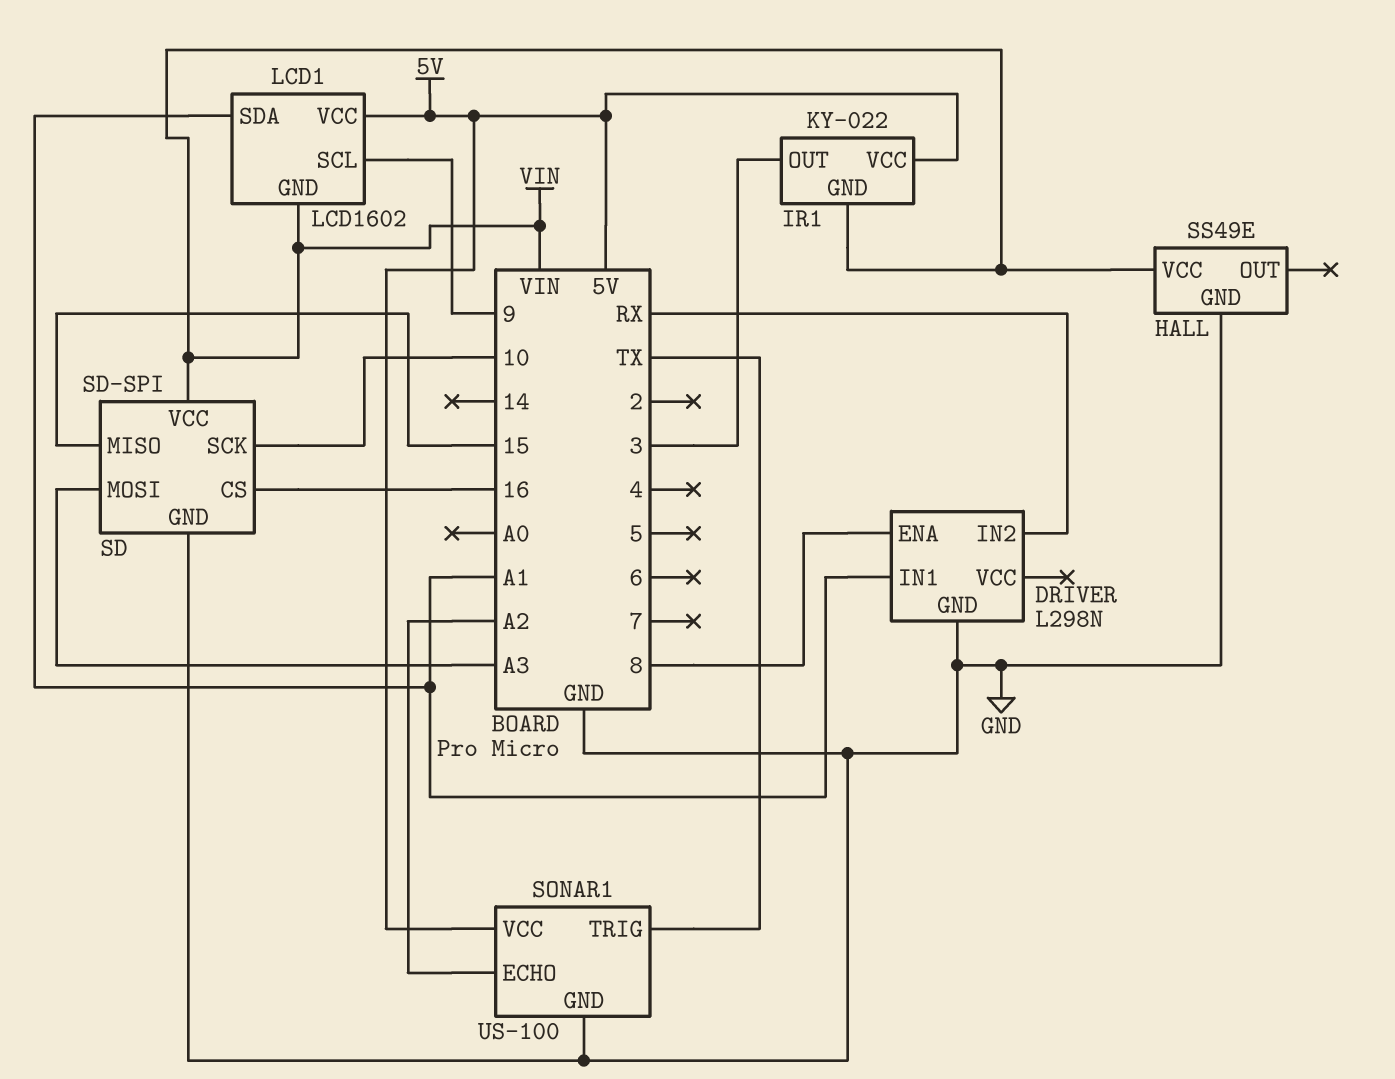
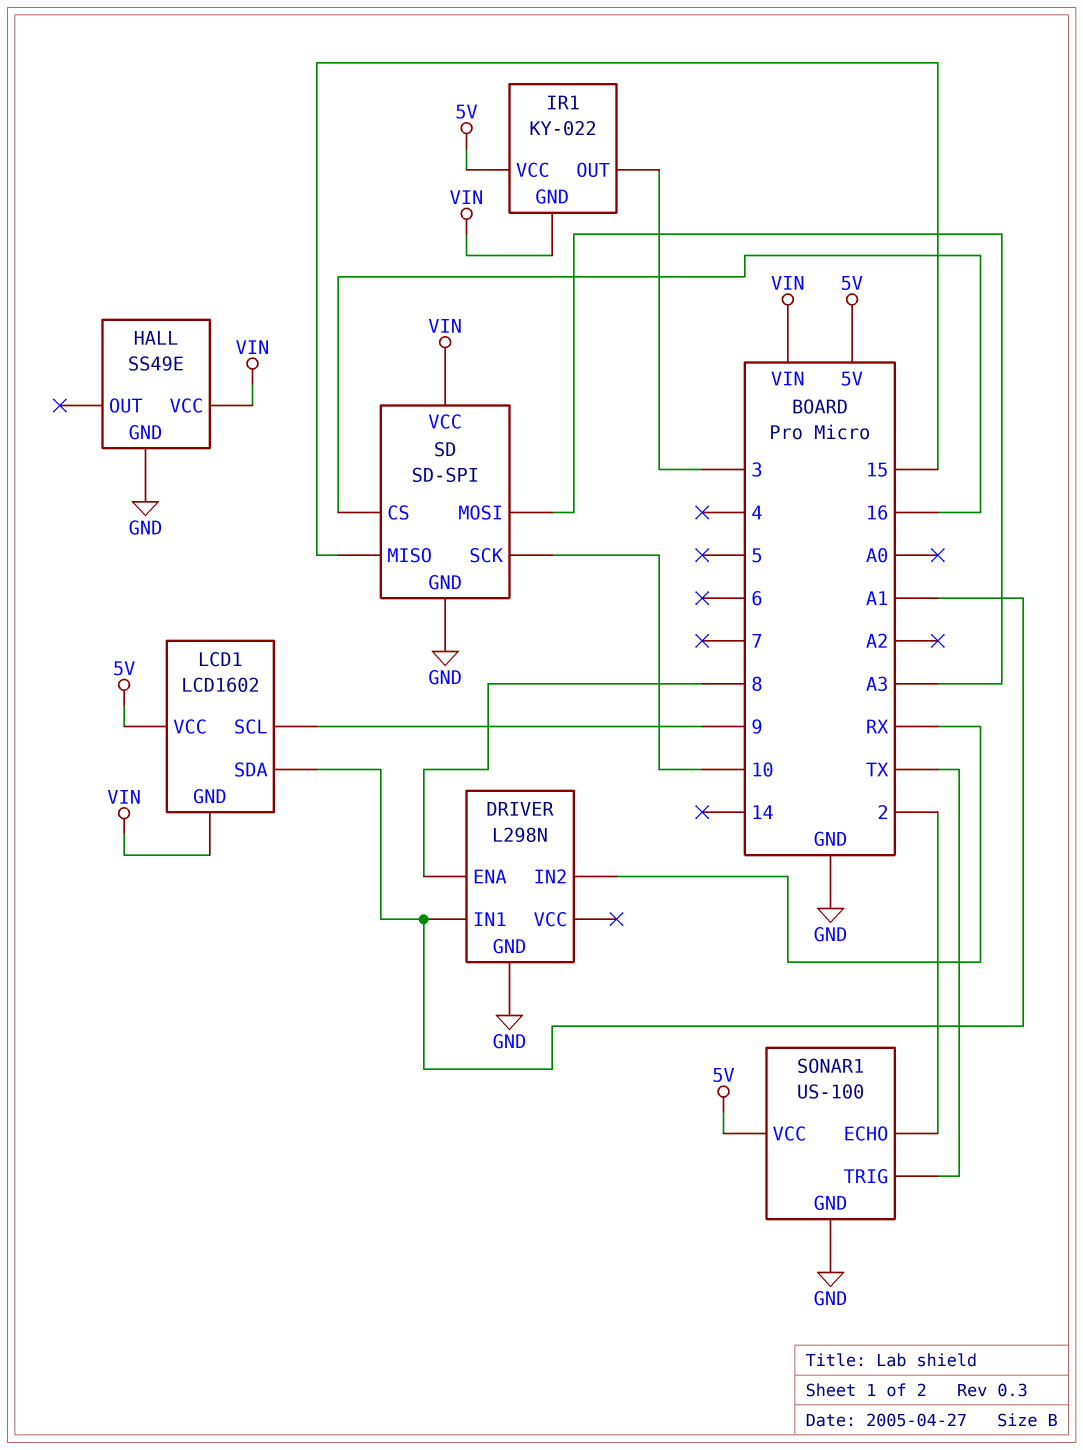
SONAR1 pin ECHO: A2 -> 2

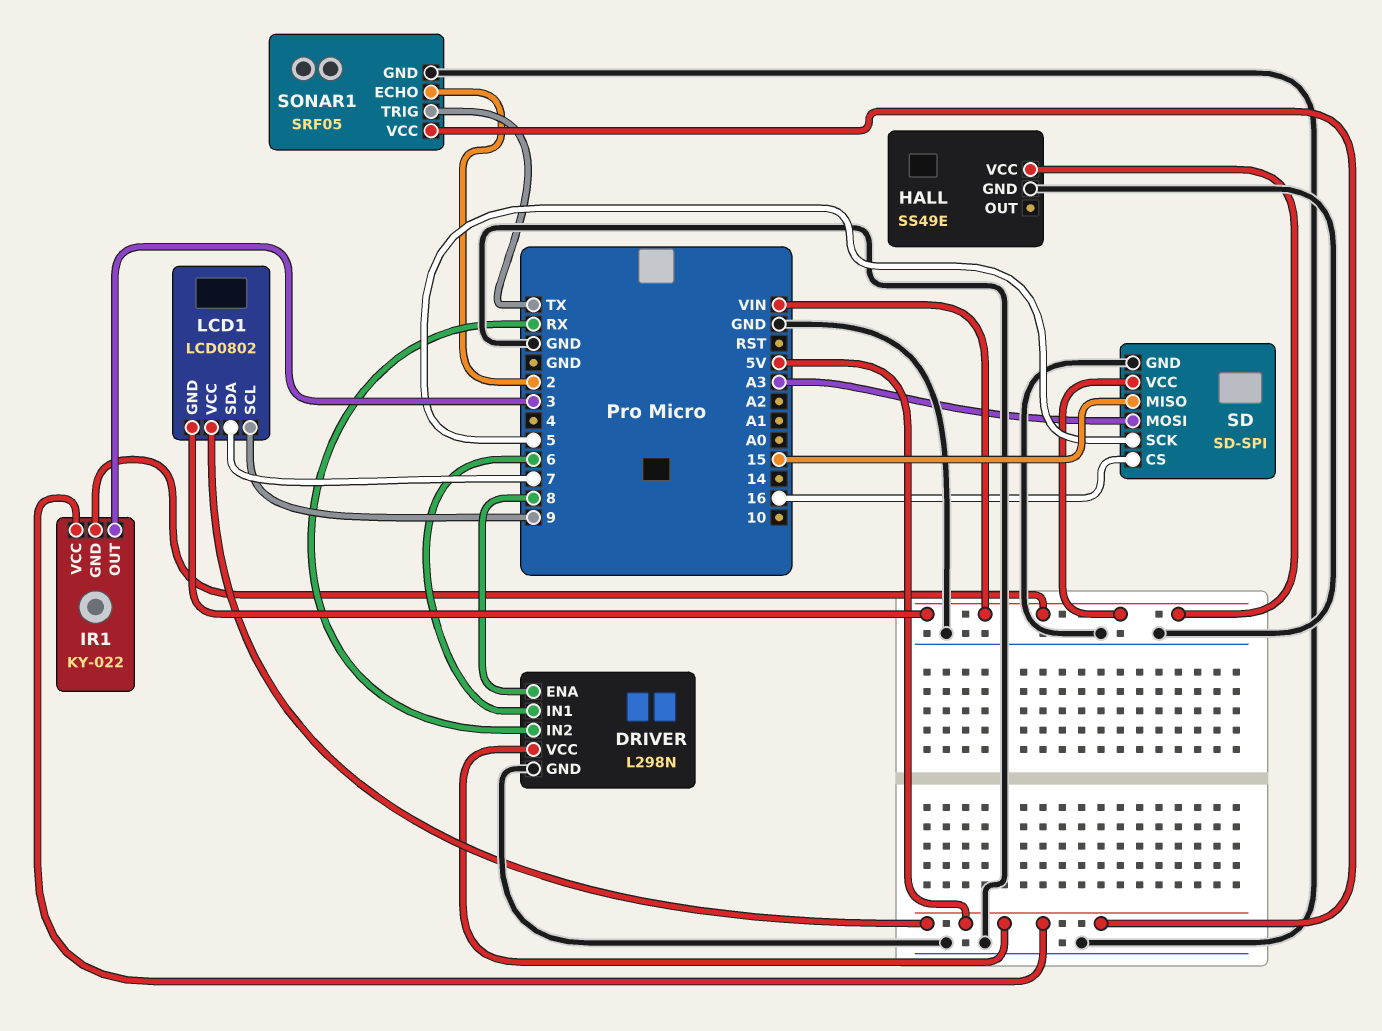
DRIVER pin IN1: A1 -> 6
DRIVER pin VCC: none -> 5V
LCD1: LCD1602 -> LCD0802
LCD1 pin SDA: A1 -> 7
SD pin SCK: 10 -> 5
SONAR1: US-100 -> SRF05

